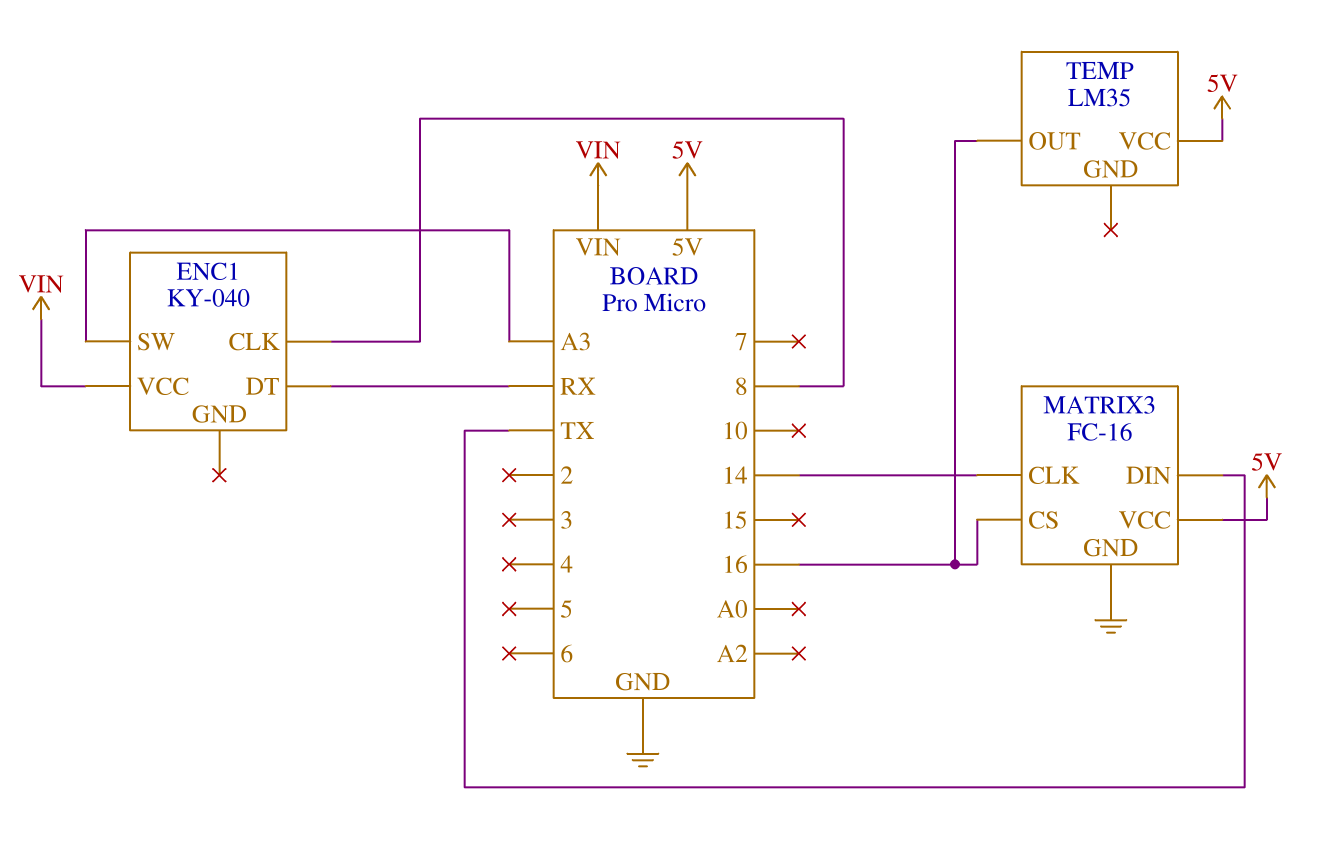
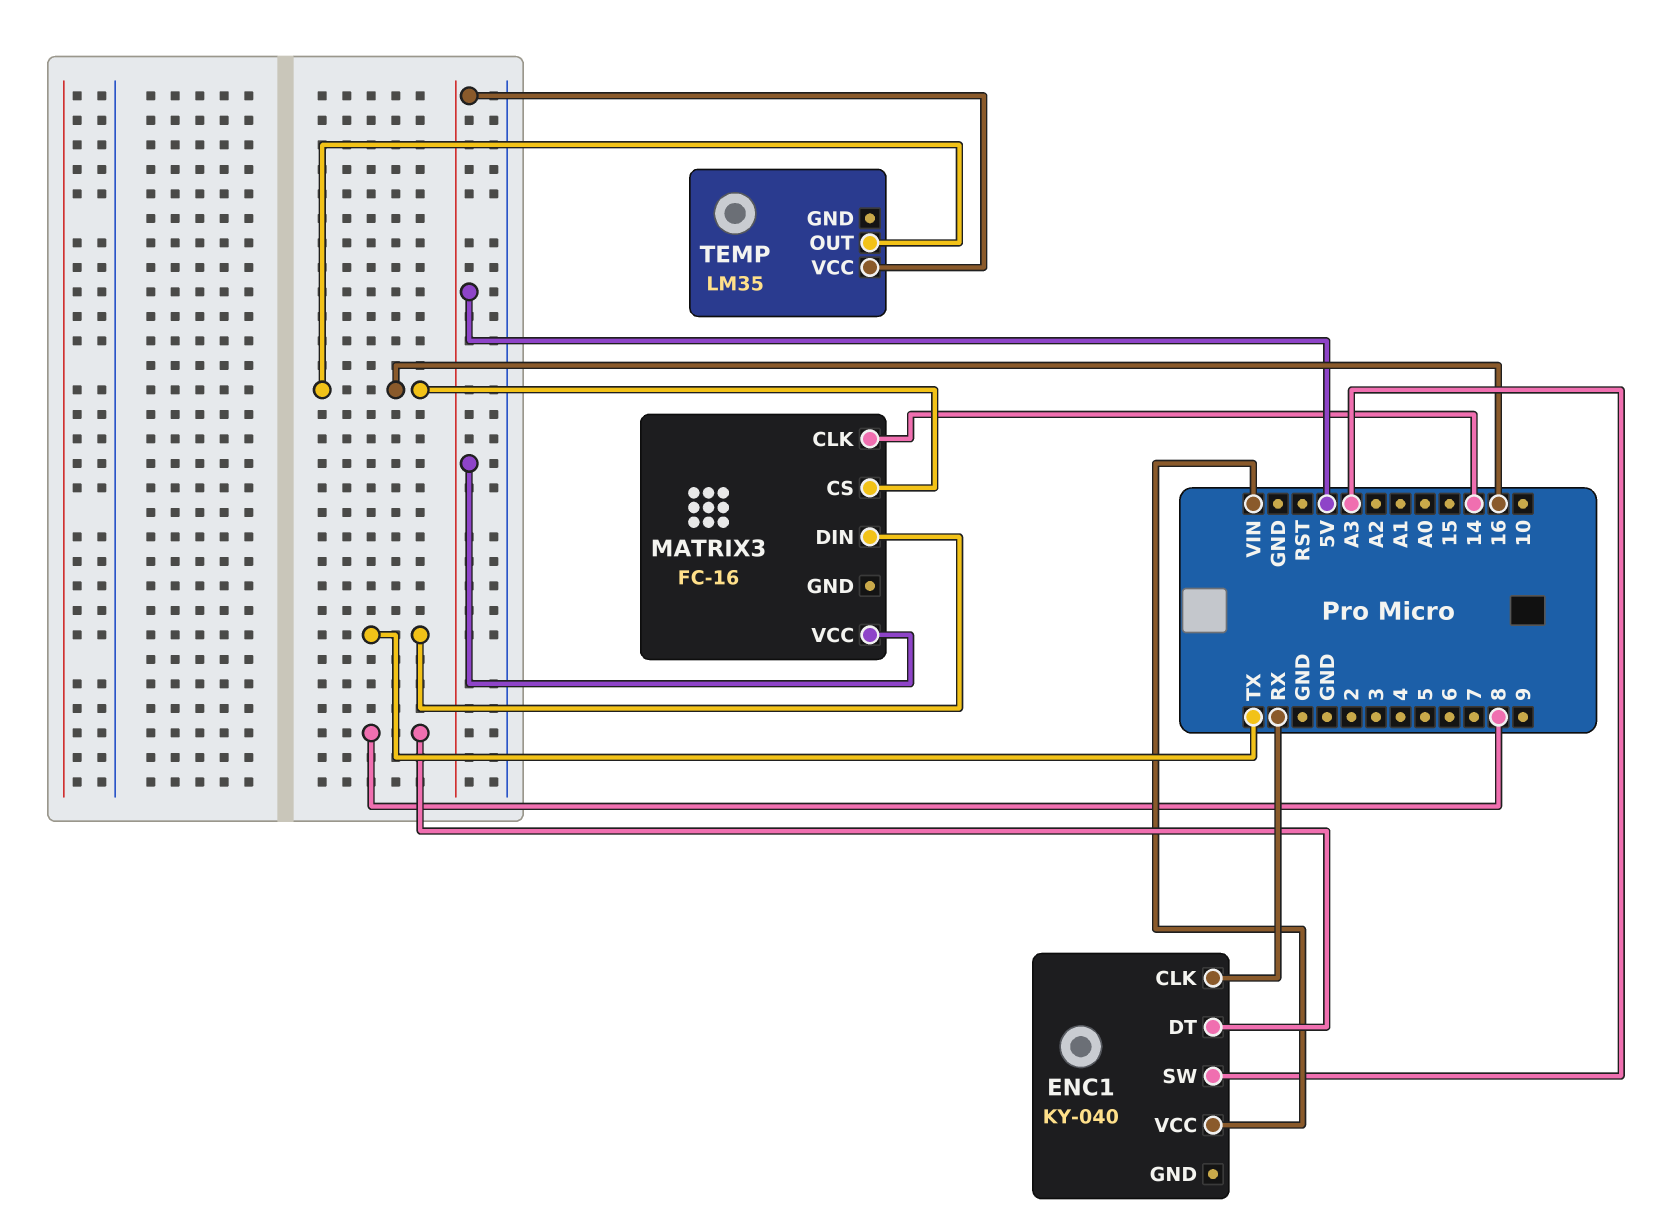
ENC1 pin CLK: 8 -> RX
ENC1 pin DT: RX -> 8
MATRIX3 pin GND: GND -> none

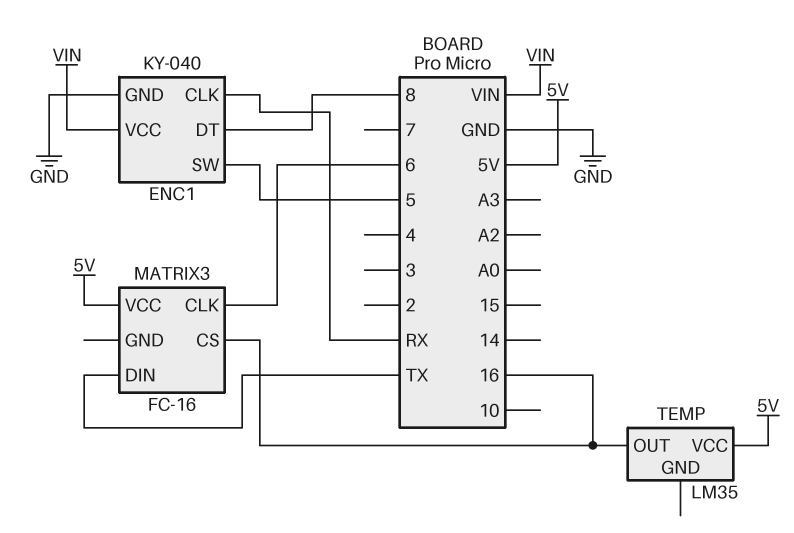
ENC1 pin GND: none -> GND
ENC1 pin SW: A3 -> 5
MATRIX3 pin CLK: 14 -> 6

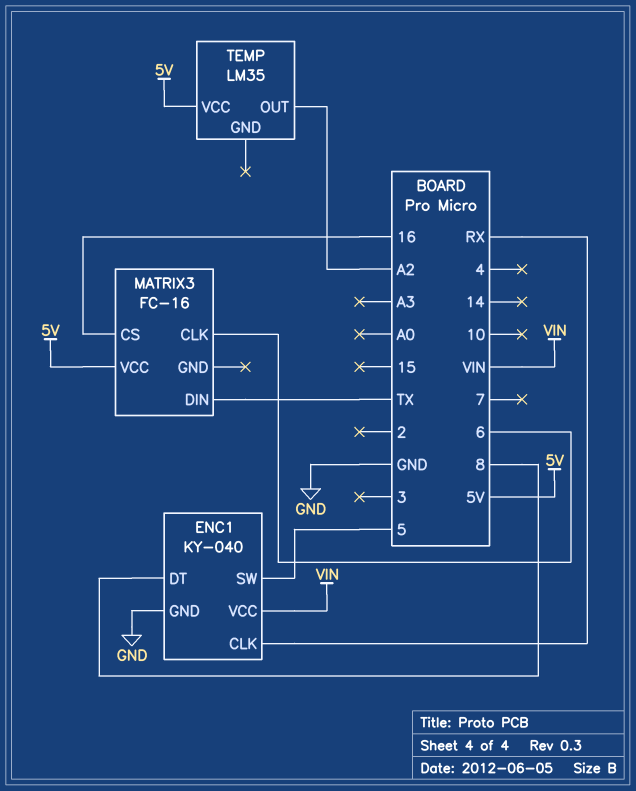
TEMP pin OUT: 16 -> A2

